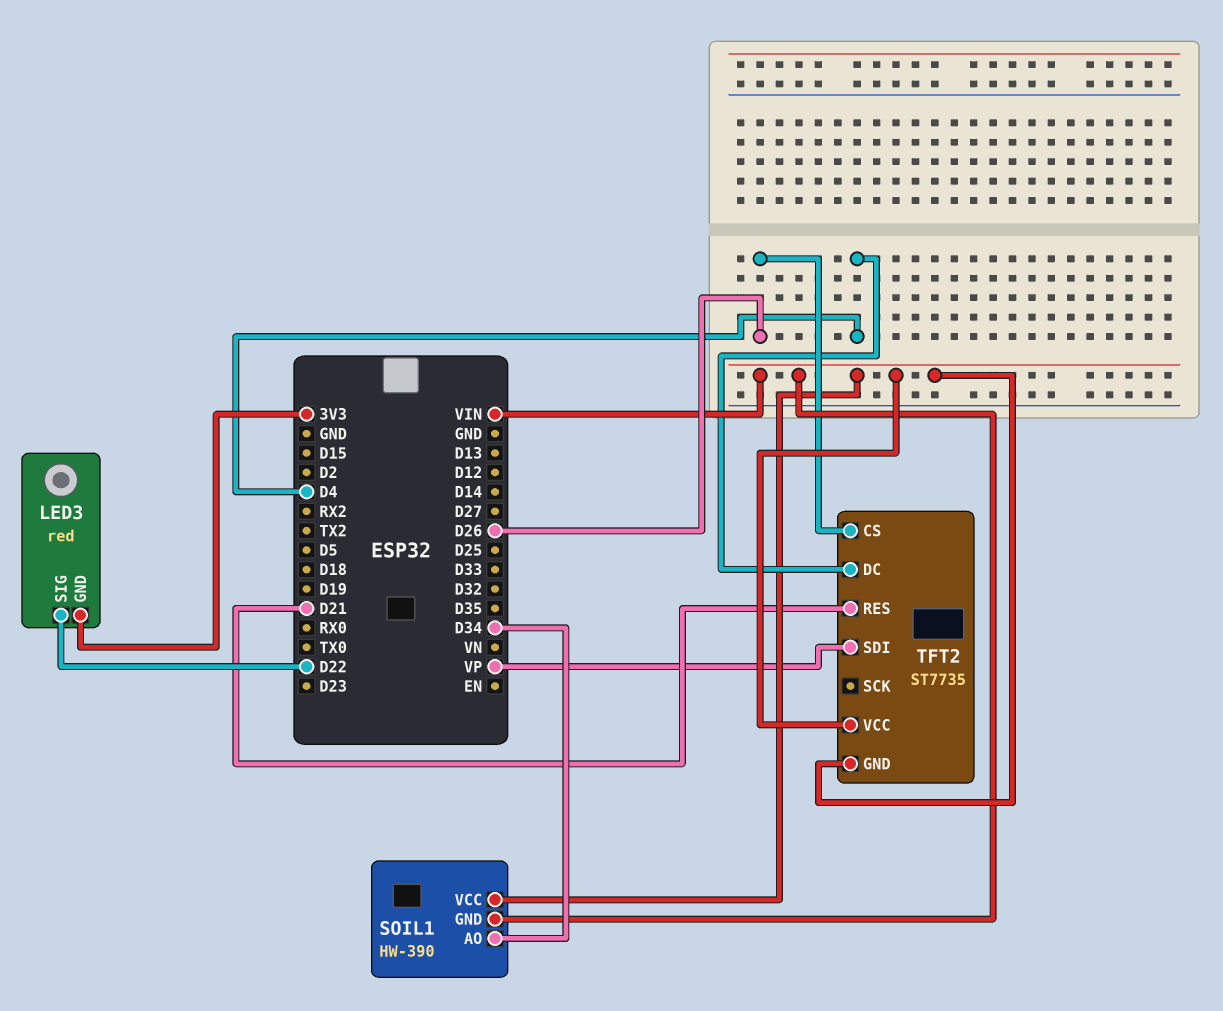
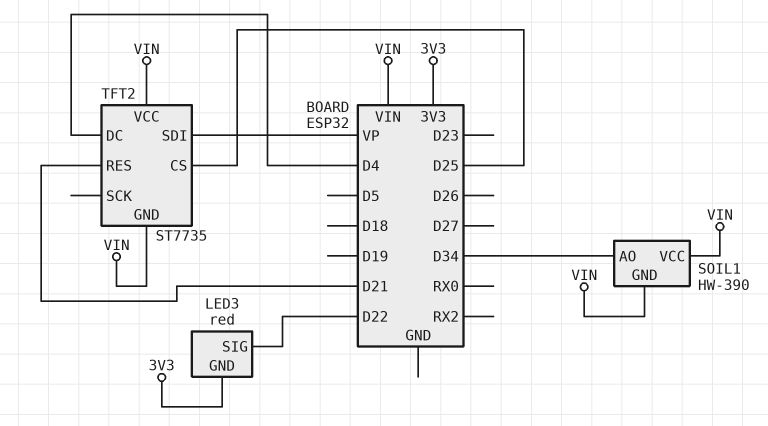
TFT2 pin CS: D26 -> D25

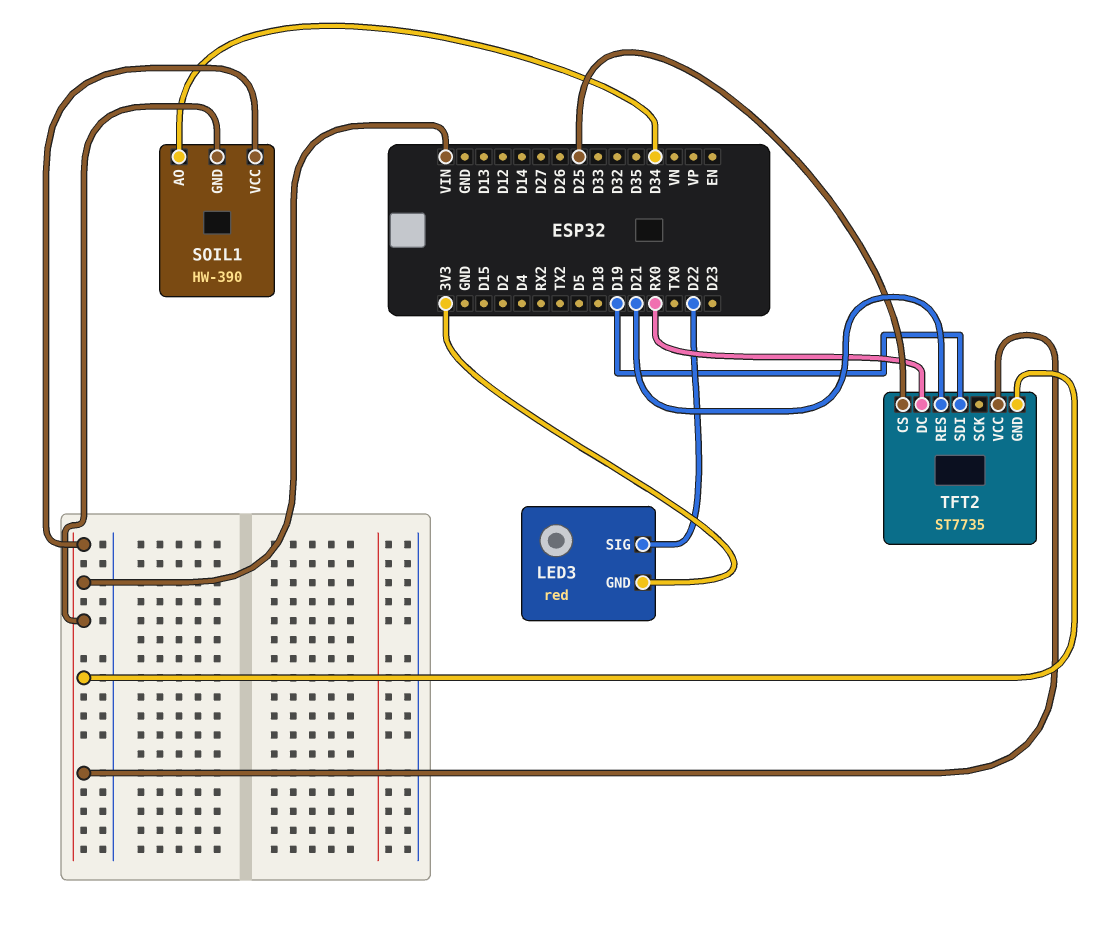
TFT2 pin DC: D4 -> RX0
TFT2 pin SDI: VP -> D19

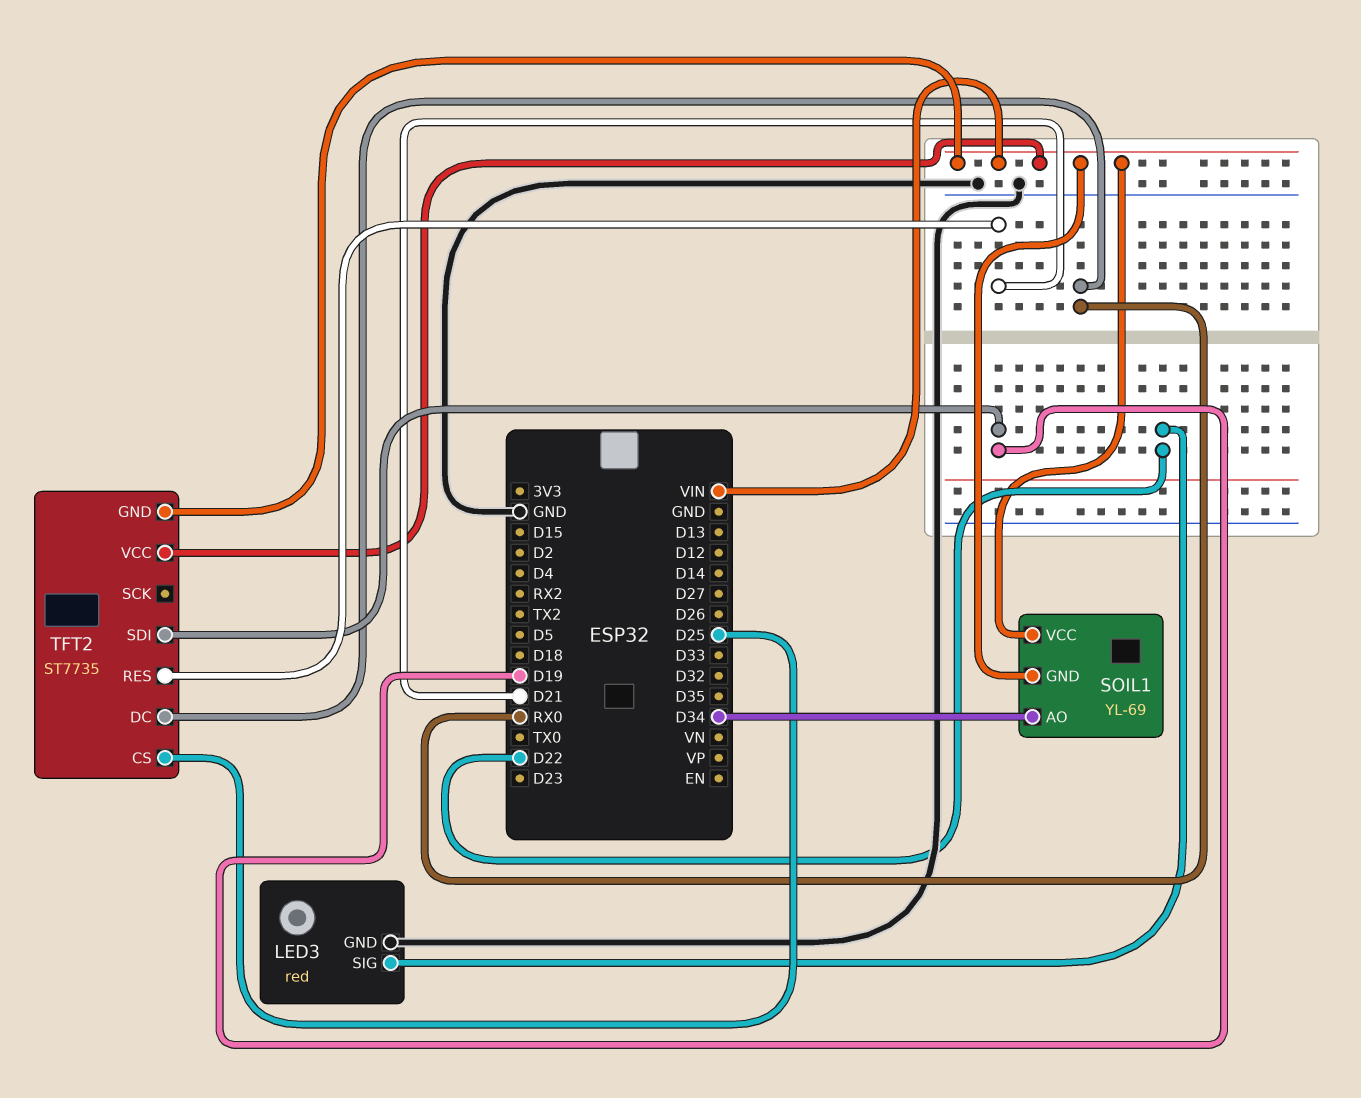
LED3 pin GND: 3V3 -> GND
SOIL1: HW-390 -> YL-69

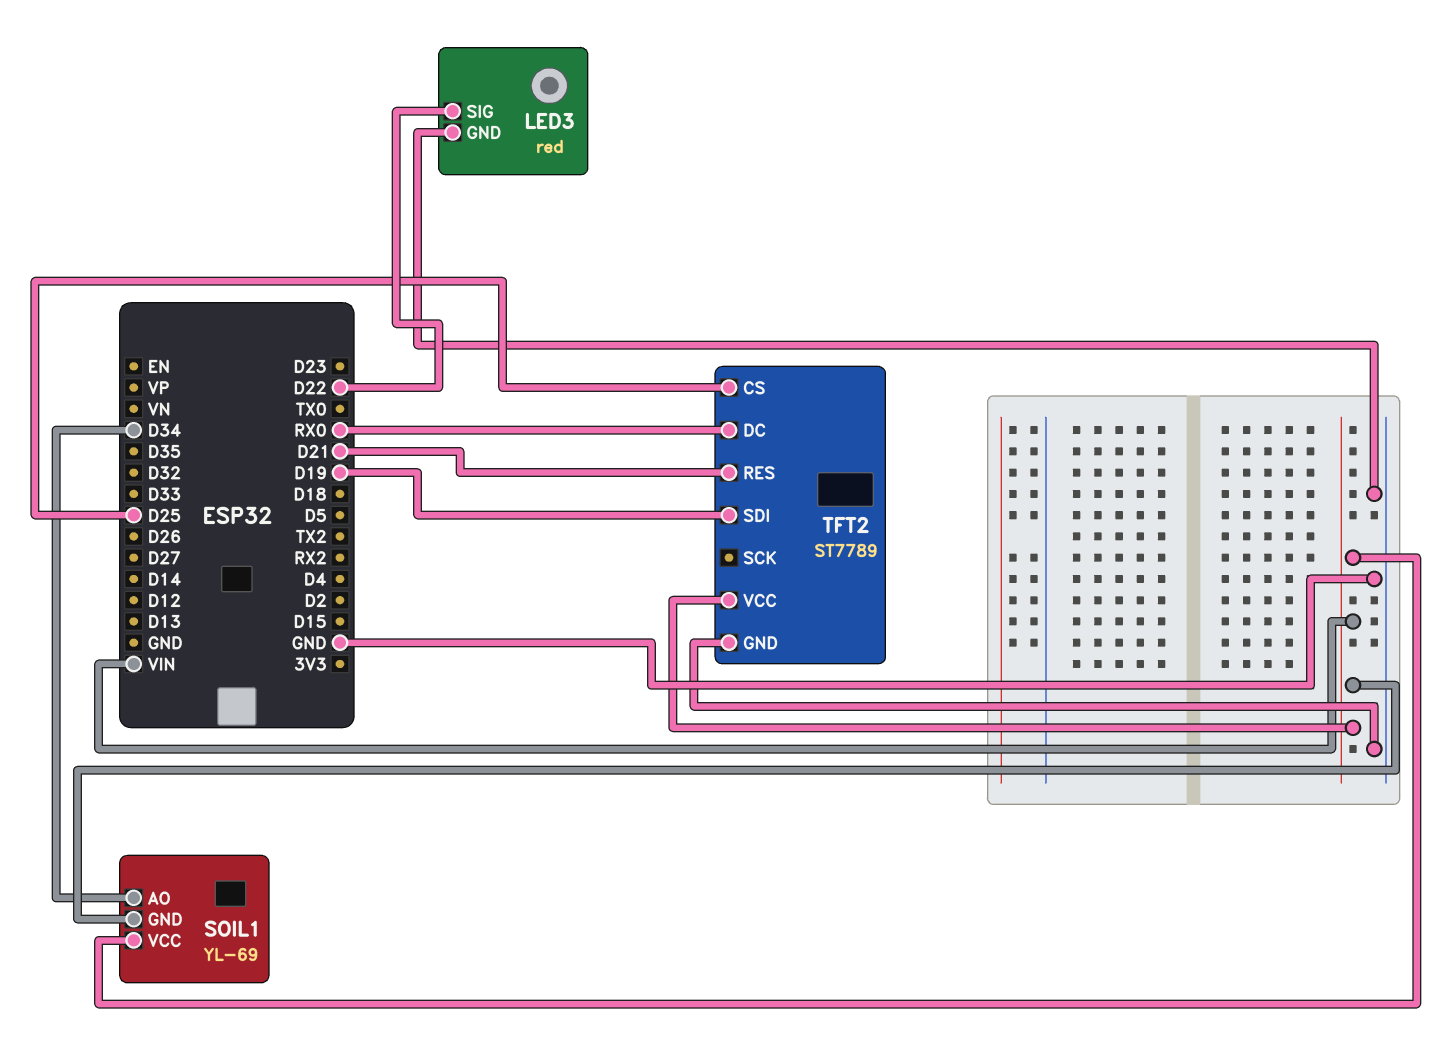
TFT2: ST7735 -> ST7789
TFT2 pin GND: VIN -> GND

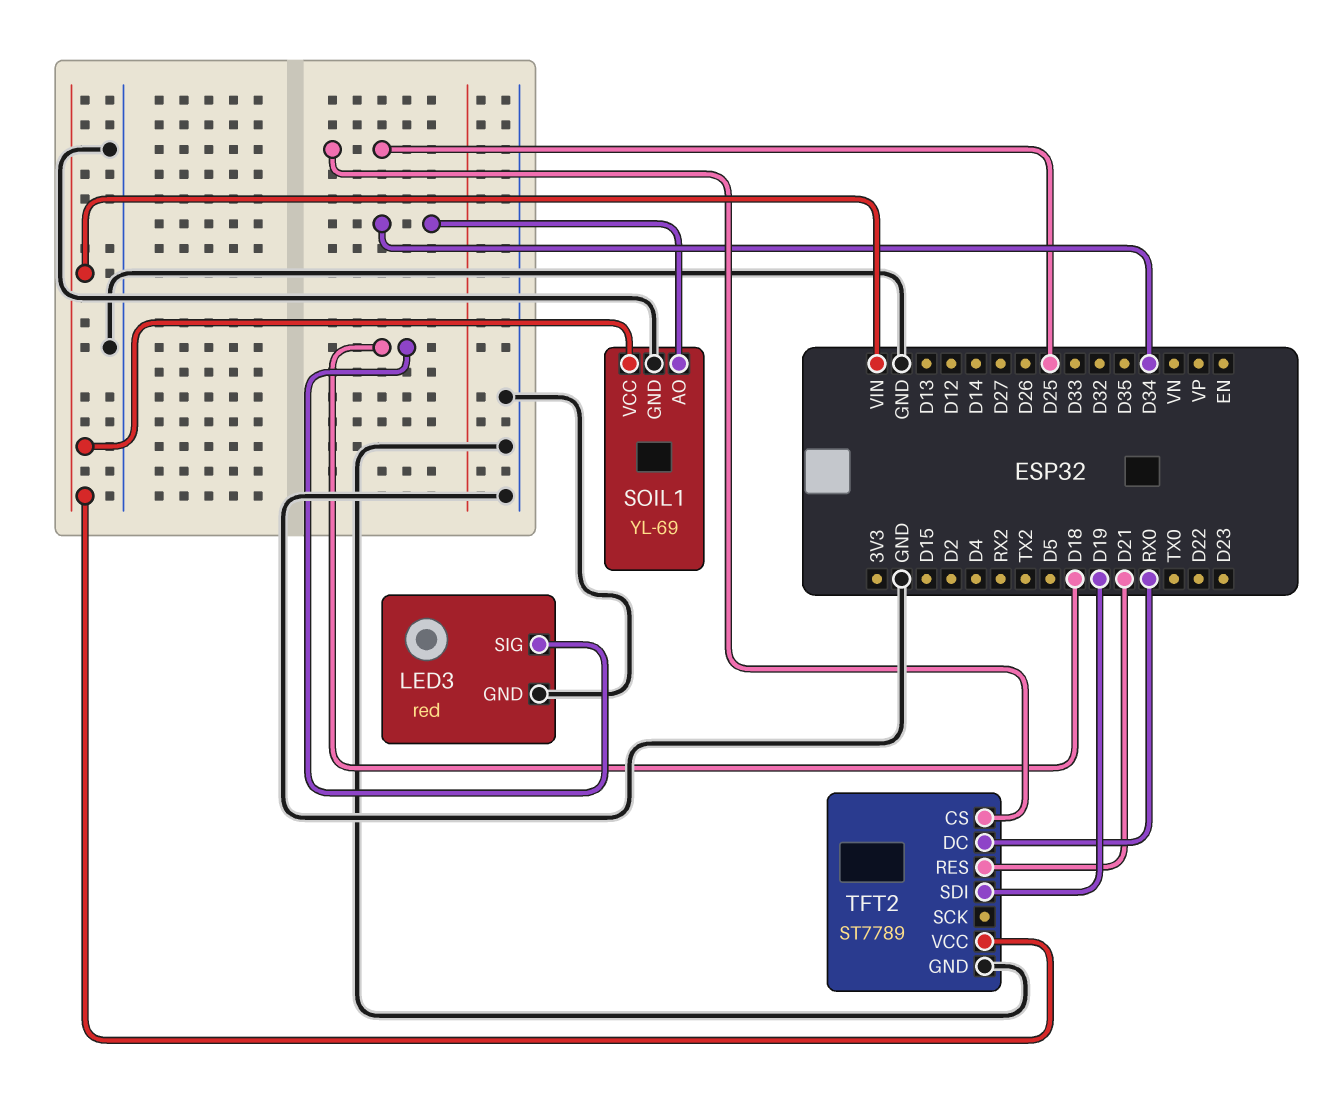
LED3 pin SIG: D22 -> D18
SOIL1 pin GND: VIN -> GND

